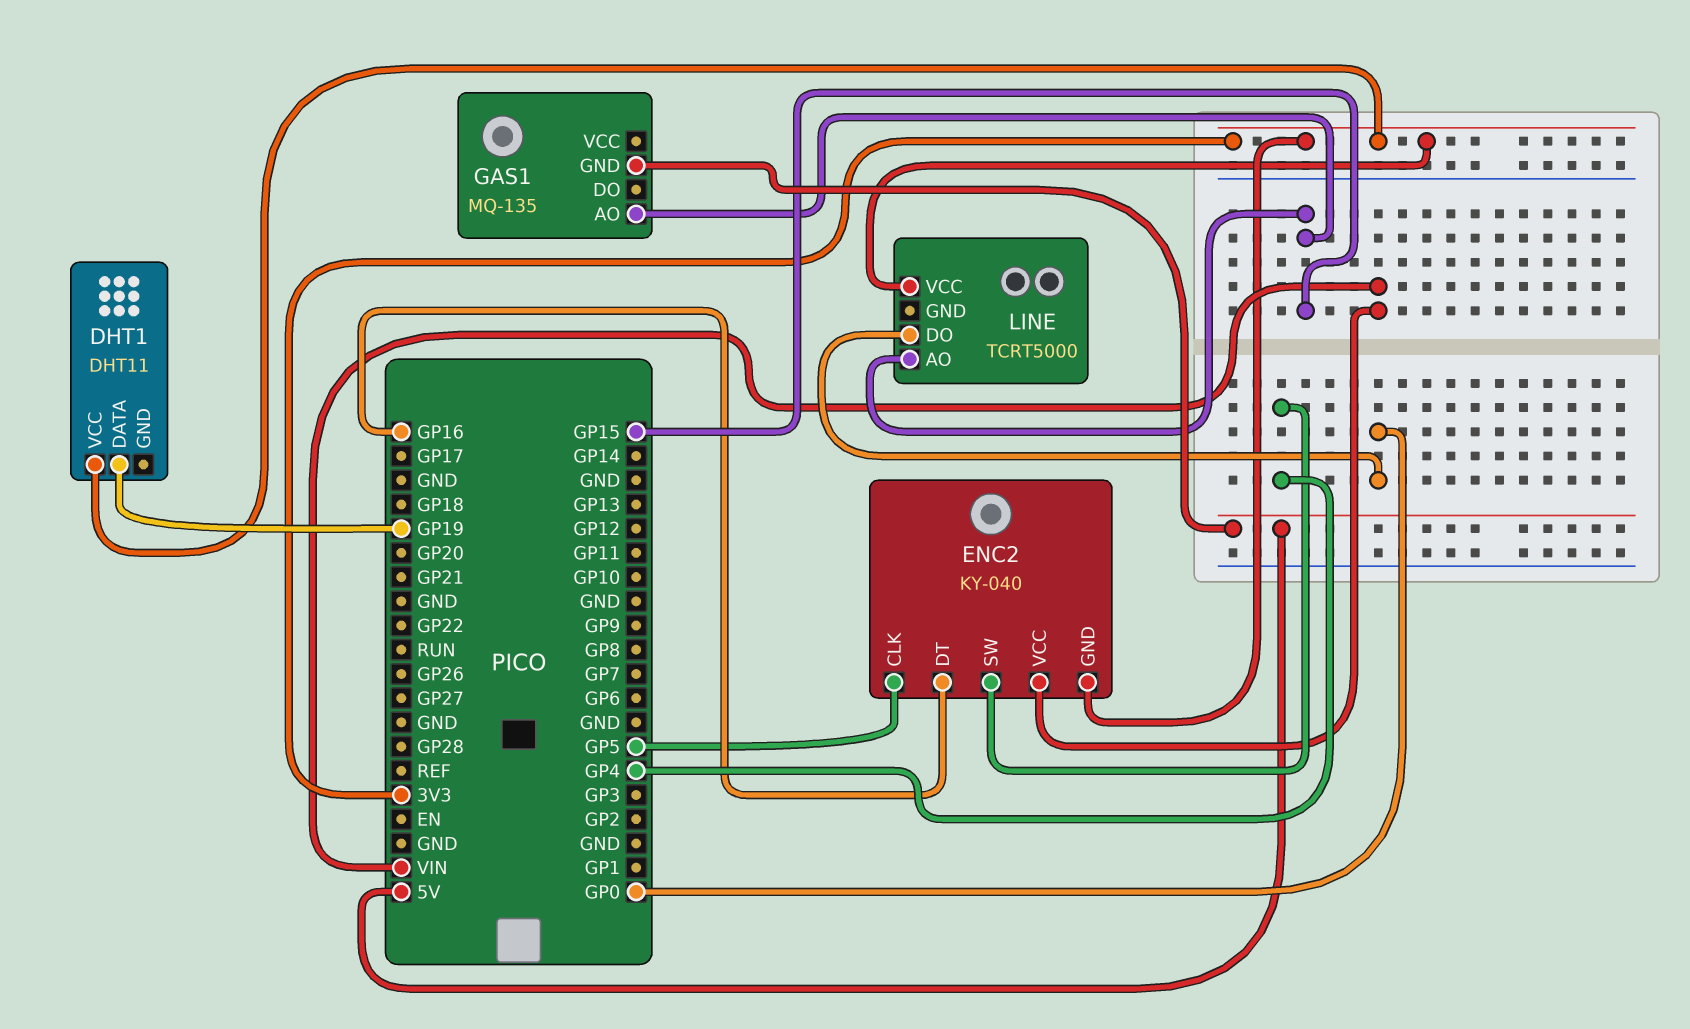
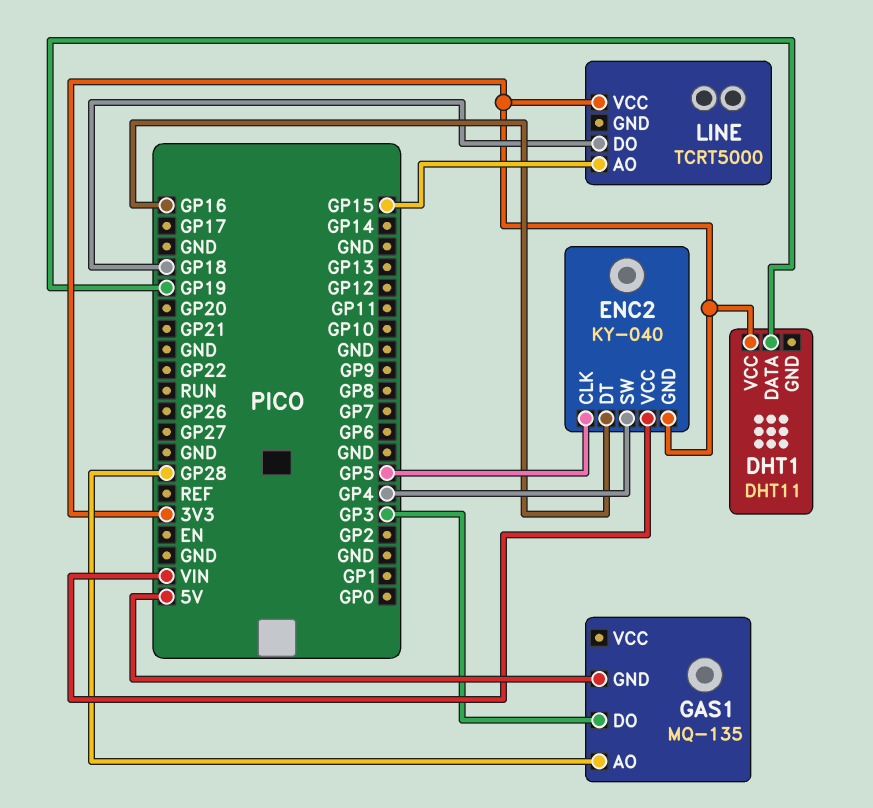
GAS1 pin AO: GP15 -> GP28
GAS1 pin DO: none -> GP3
LINE pin DO: GP0 -> GP18

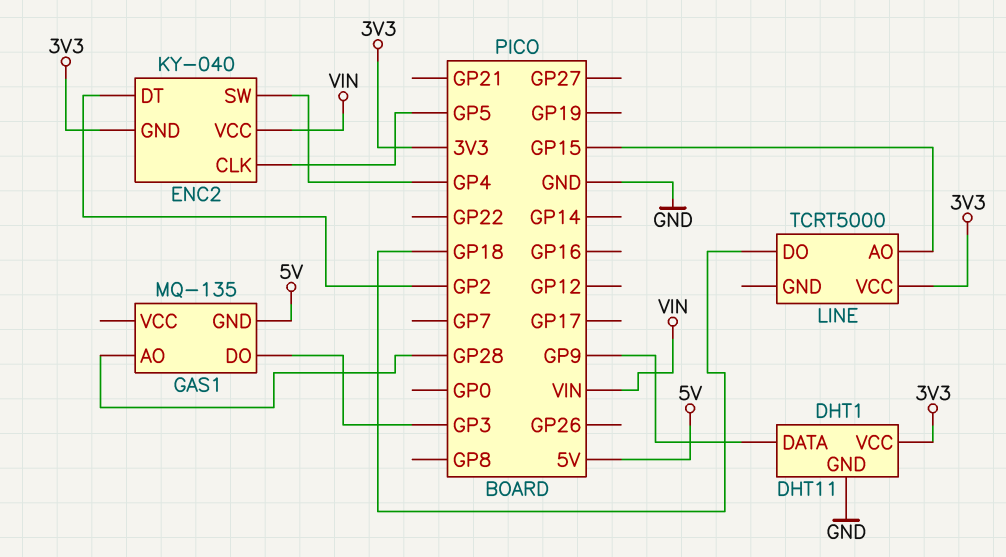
DHT1 pin DATA: GP19 -> GP9
DHT1 pin GND: none -> GND
ENC2 pin DT: GP16 -> GP2

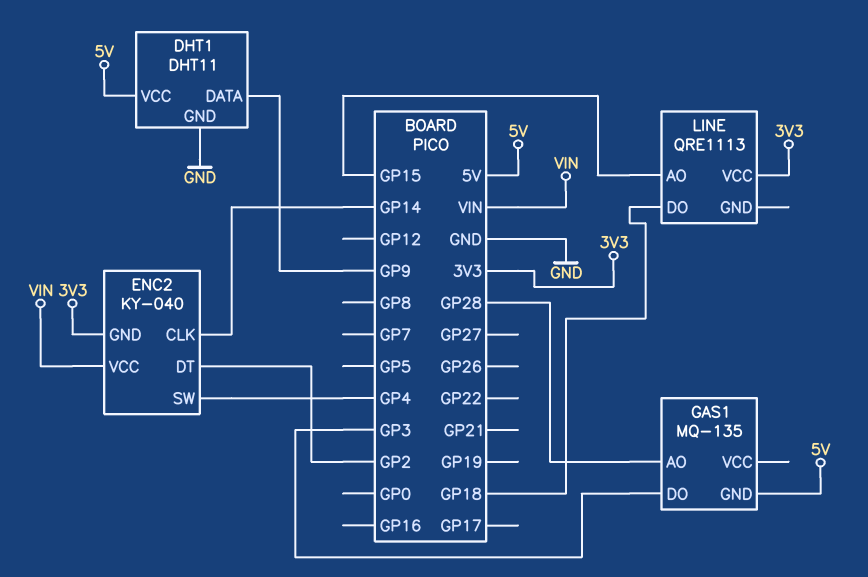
DHT1 pin VCC: 3V3 -> 5V
ENC2 pin CLK: GP5 -> GP14
LINE: TCRT5000 -> QRE1113

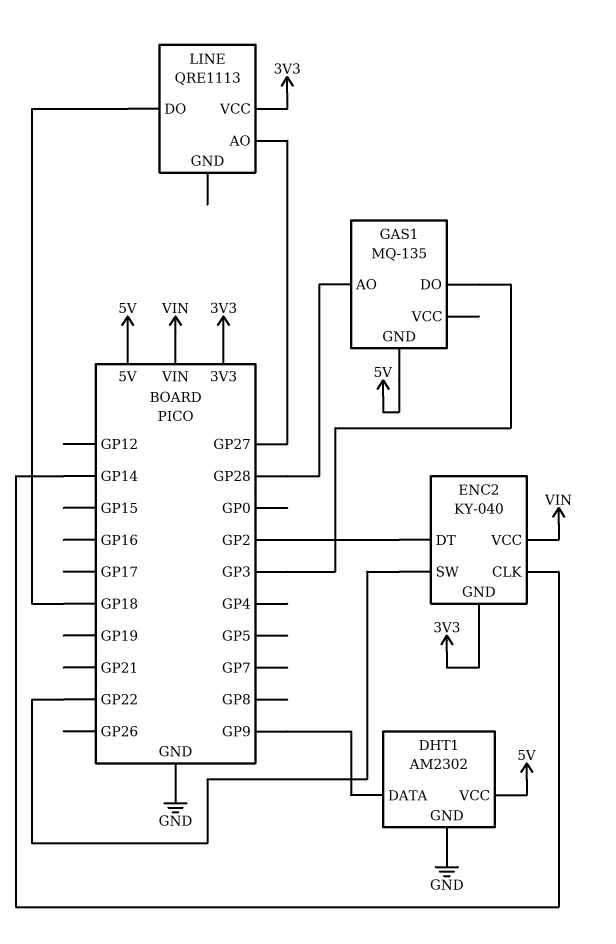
DHT1: DHT11 -> AM2302
ENC2 pin SW: GP4 -> GP22
LINE pin AO: GP15 -> GP27

